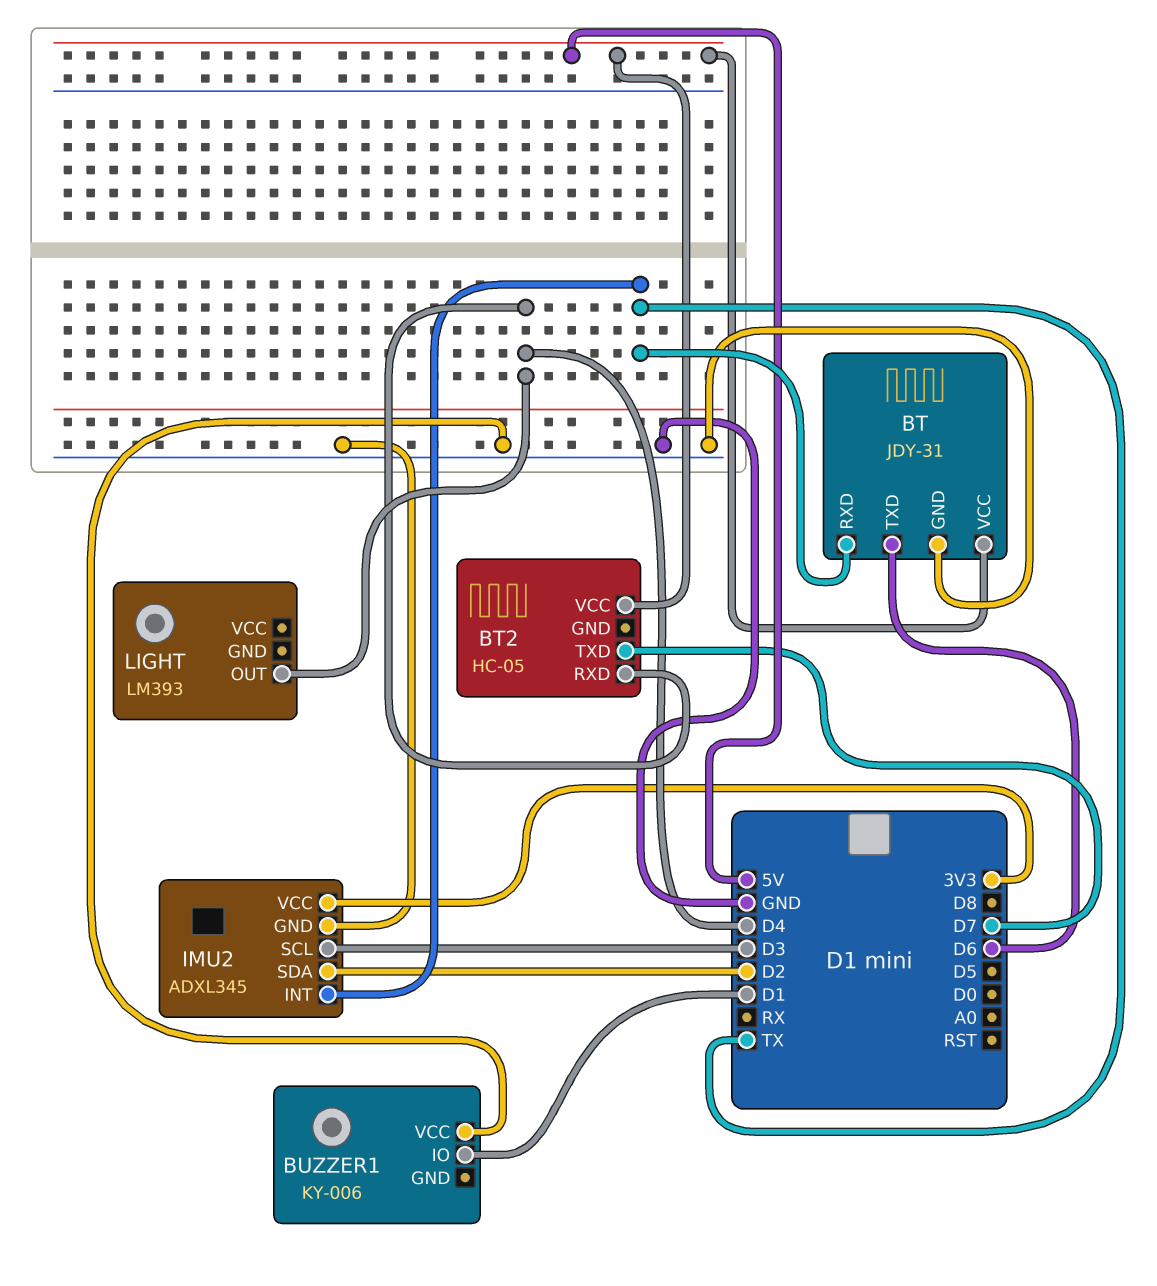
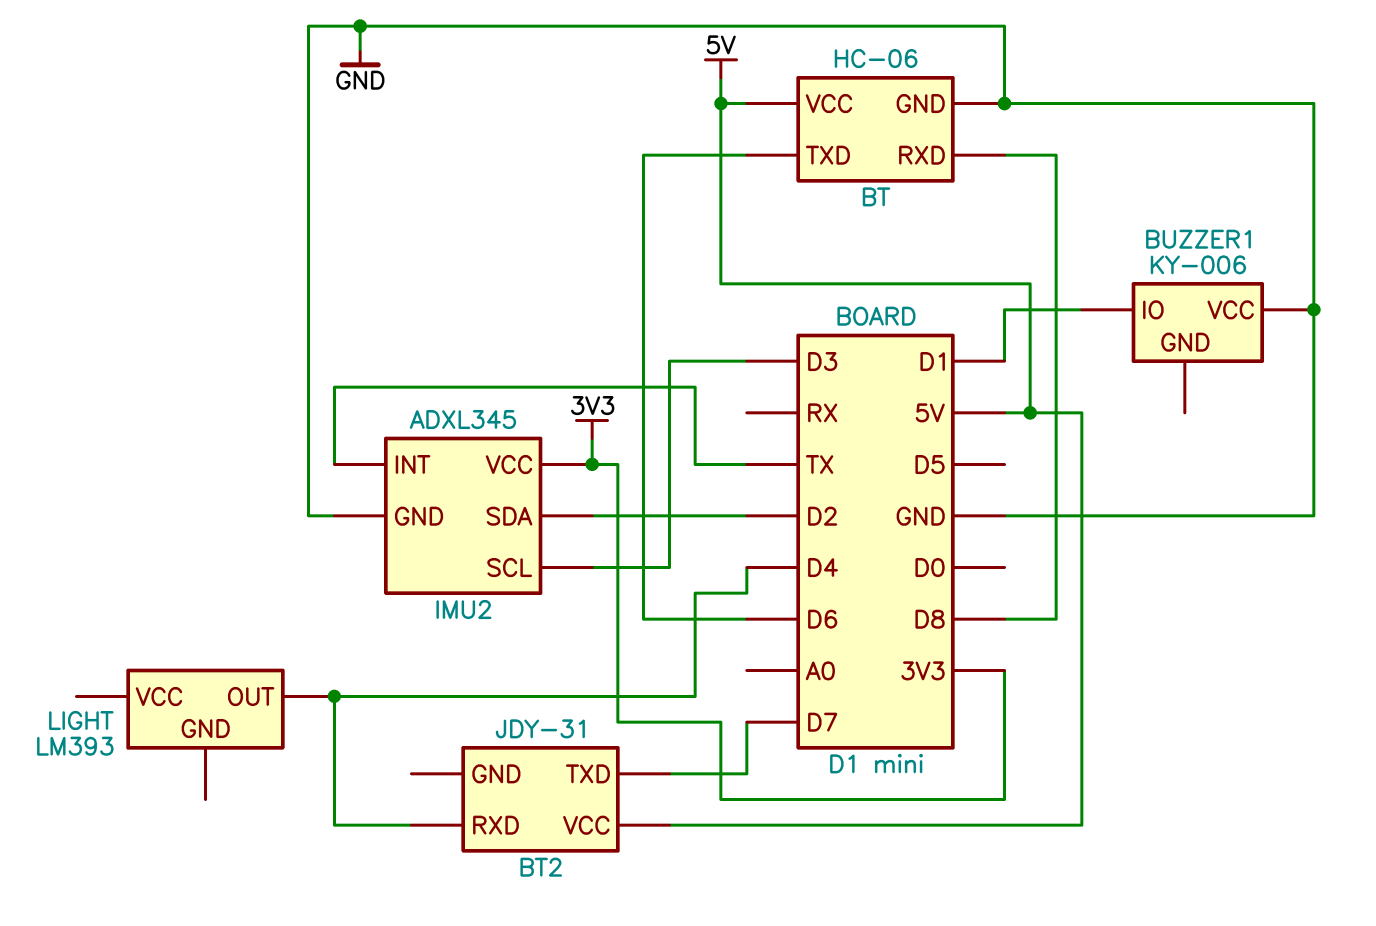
BT: JDY-31 -> HC-06
BT pin RXD: TX -> D8
BT2: HC-05 -> JDY-31

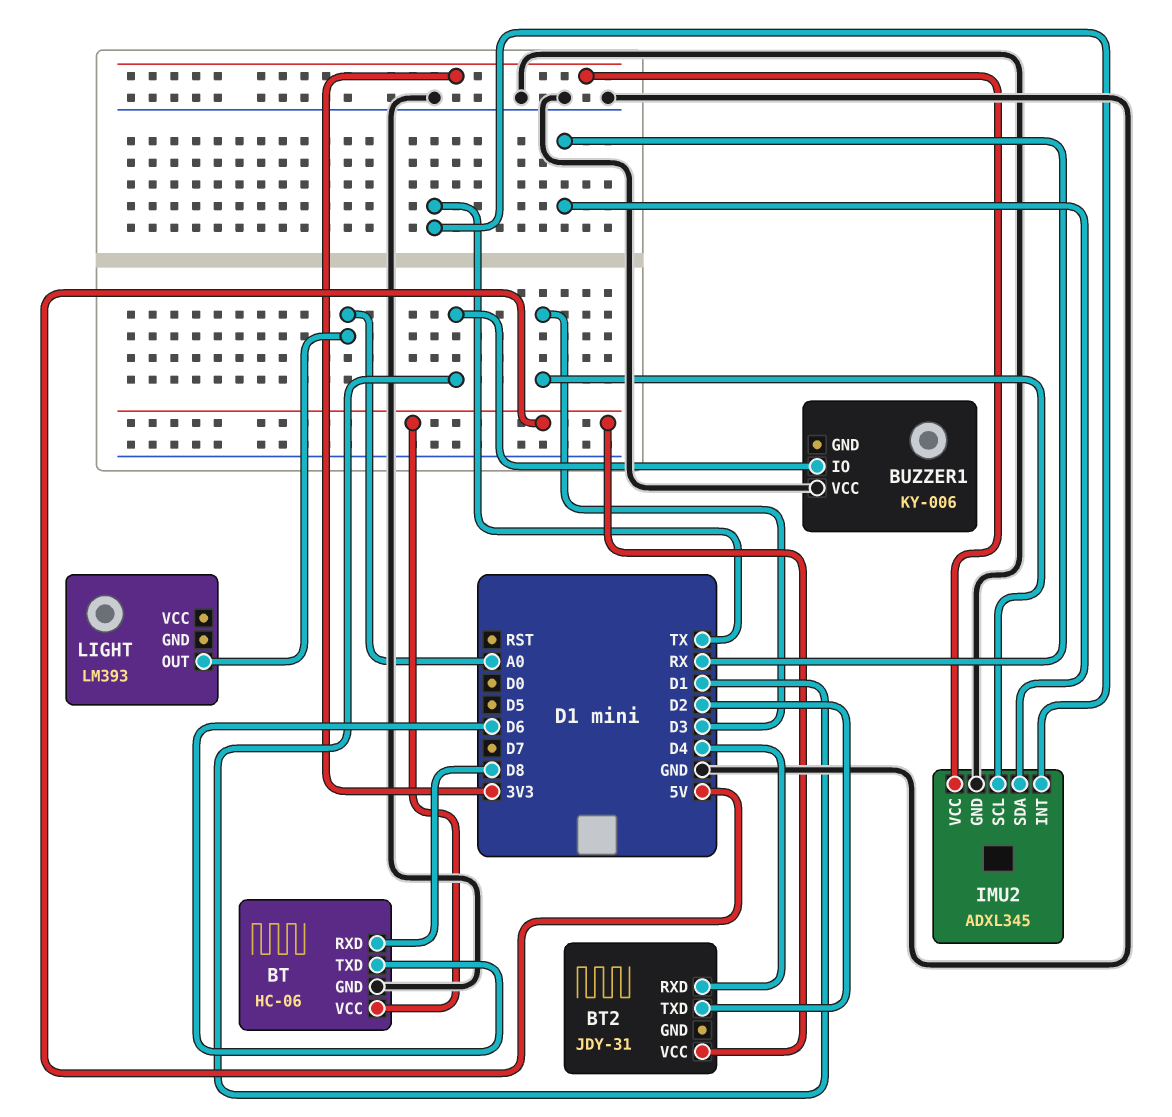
BT2 pin TXD: D7 -> D2
IMU2 pin SDA: D2 -> RX
LIGHT pin OUT: D4 -> A0

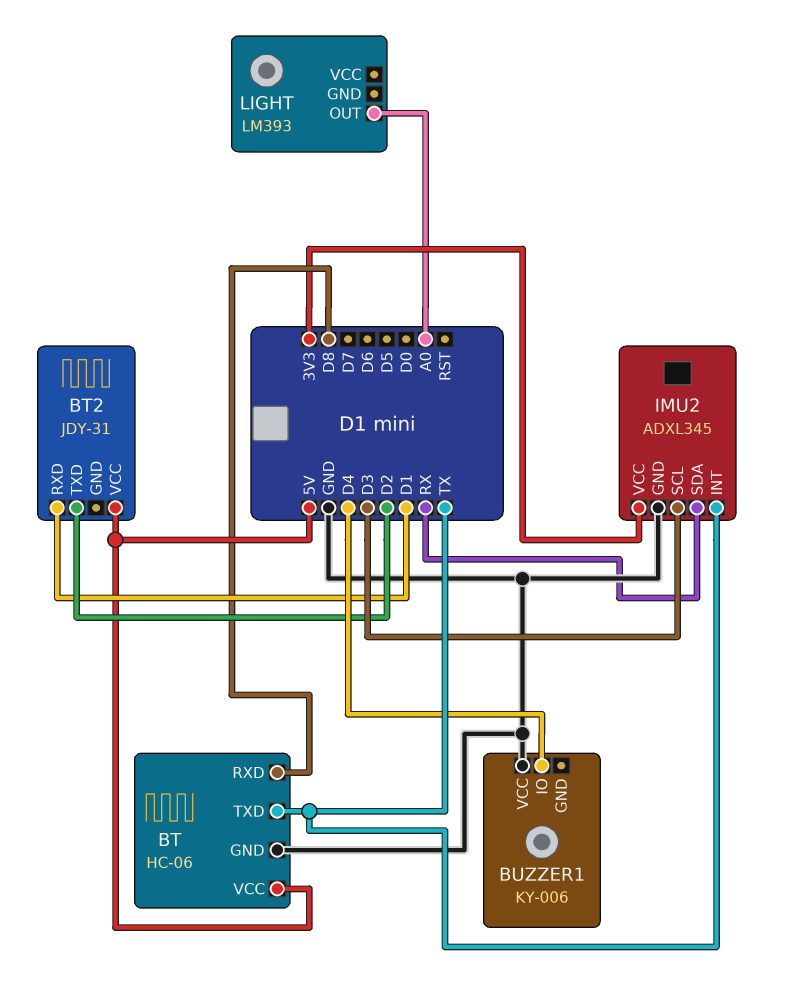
BT pin TXD: D6 -> TX
BT2 pin RXD: D4 -> D1
BUZZER1 pin IO: D1 -> D4

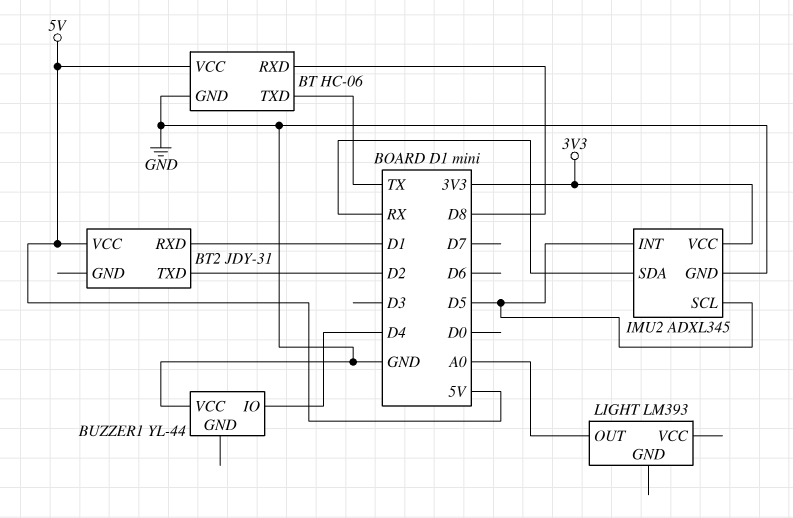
BUZZER1: KY-006 -> YL-44
IMU2 pin INT: TX -> D5
IMU2 pin SCL: D3 -> D5

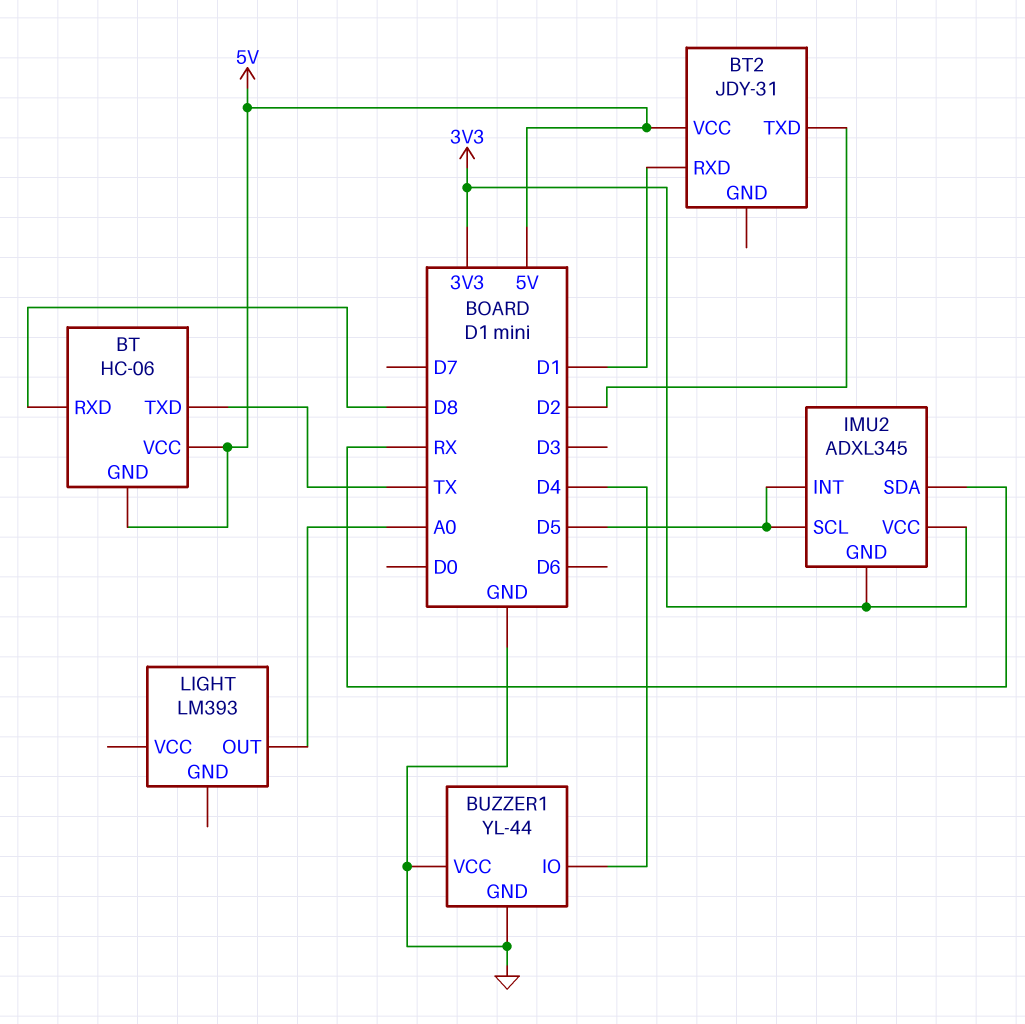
BT pin GND: GND -> 5V
BUZZER1 pin GND: none -> GND
IMU2 pin GND: GND -> 3V3

